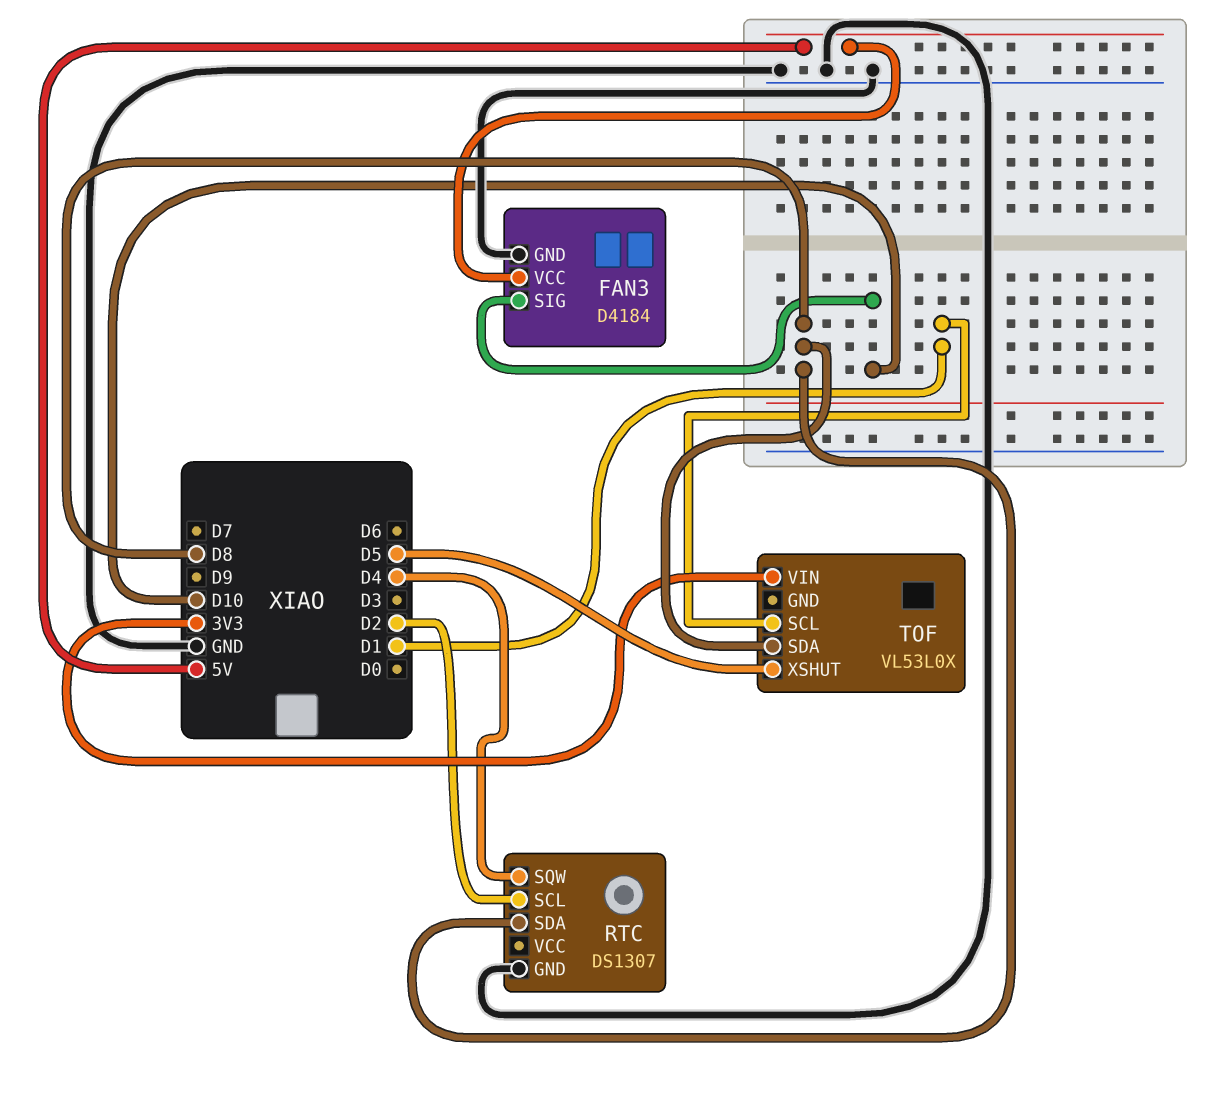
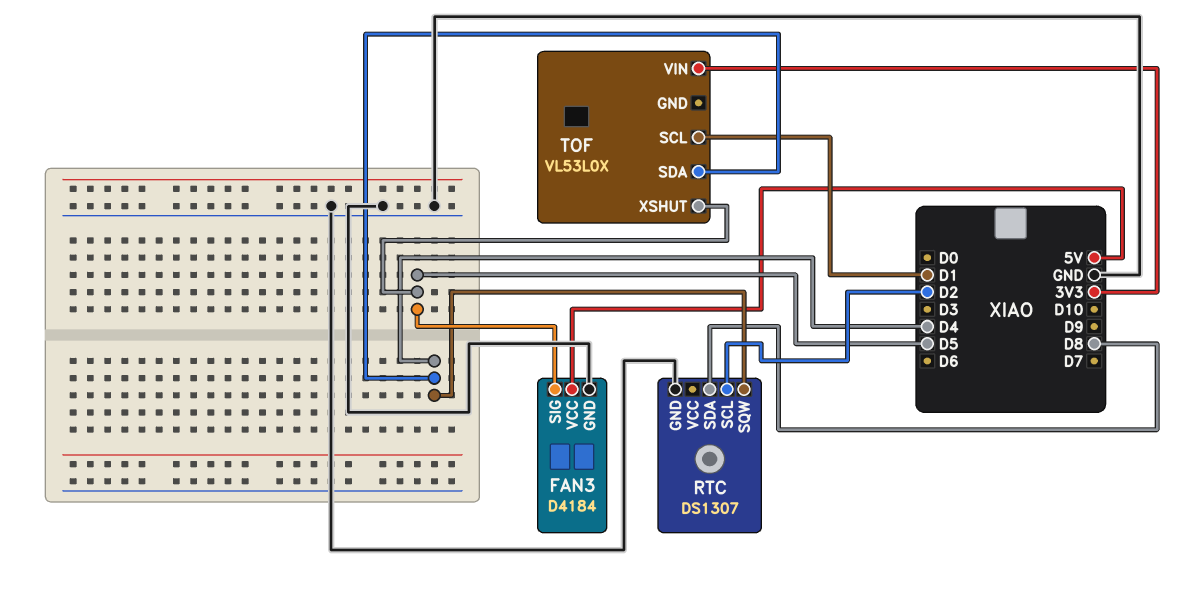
FAN3 pin SIG: D10 -> D5
TOF pin SDA: D8 -> D4

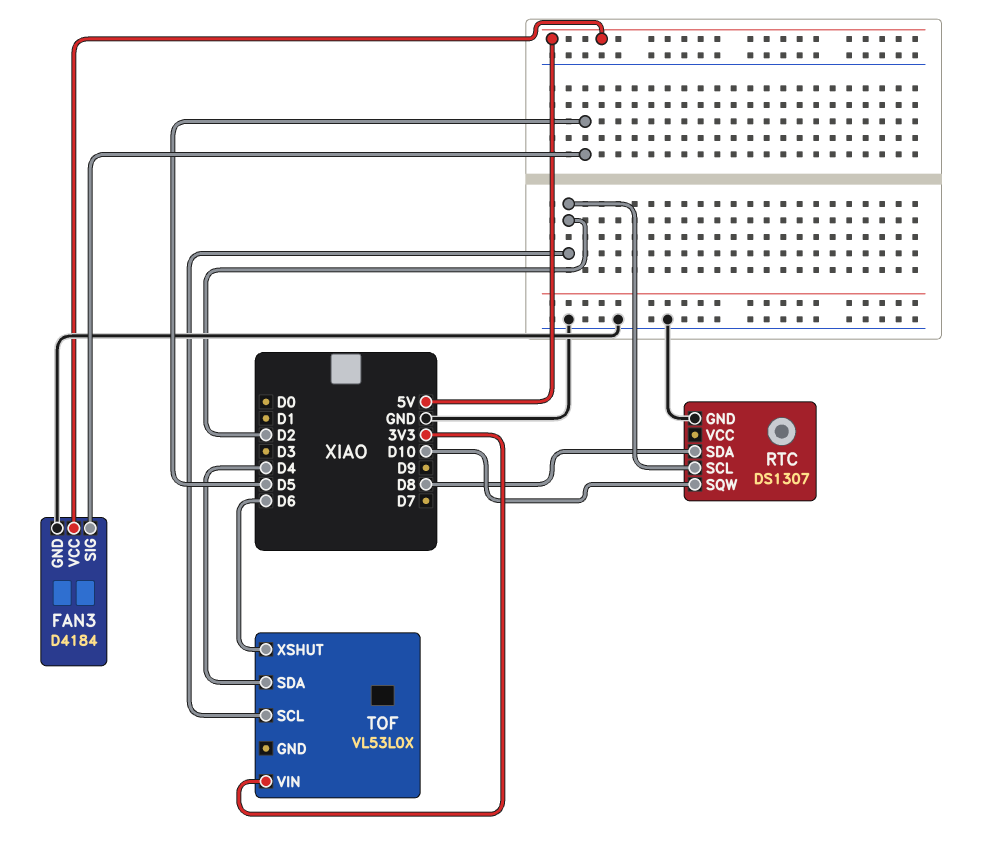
RTC pin SQW: D4 -> D10
TOF pin SCL: D1 -> D2
TOF pin XSHUT: D5 -> D6

